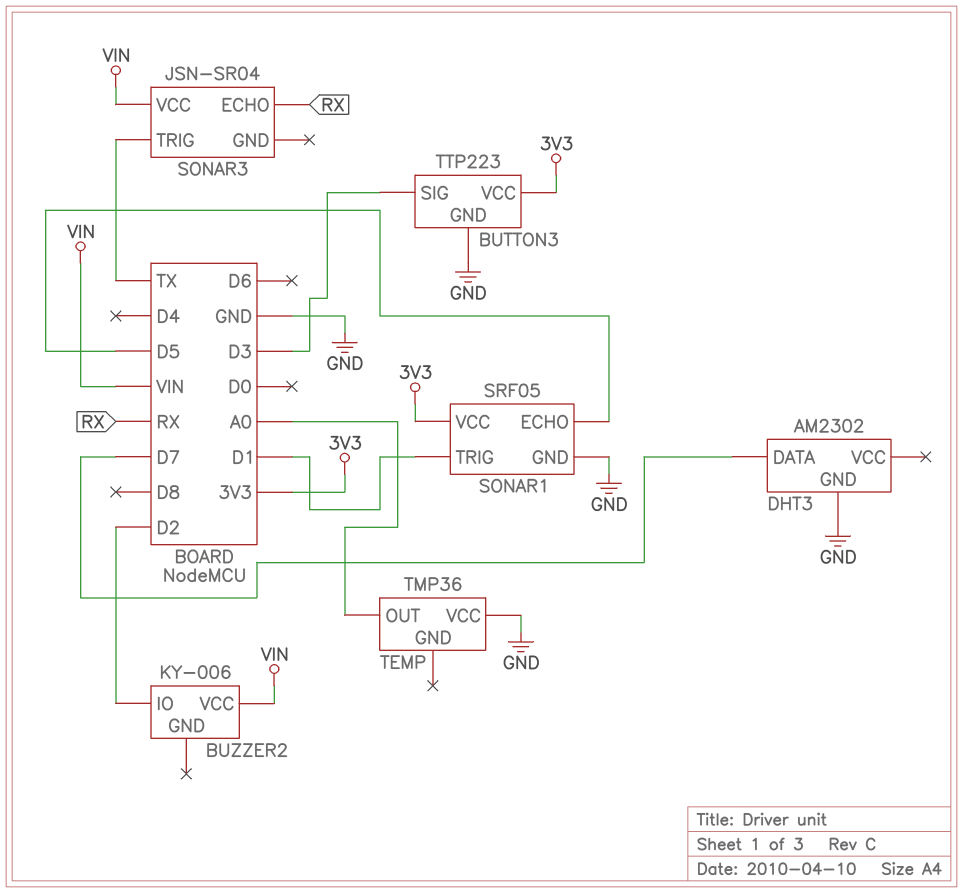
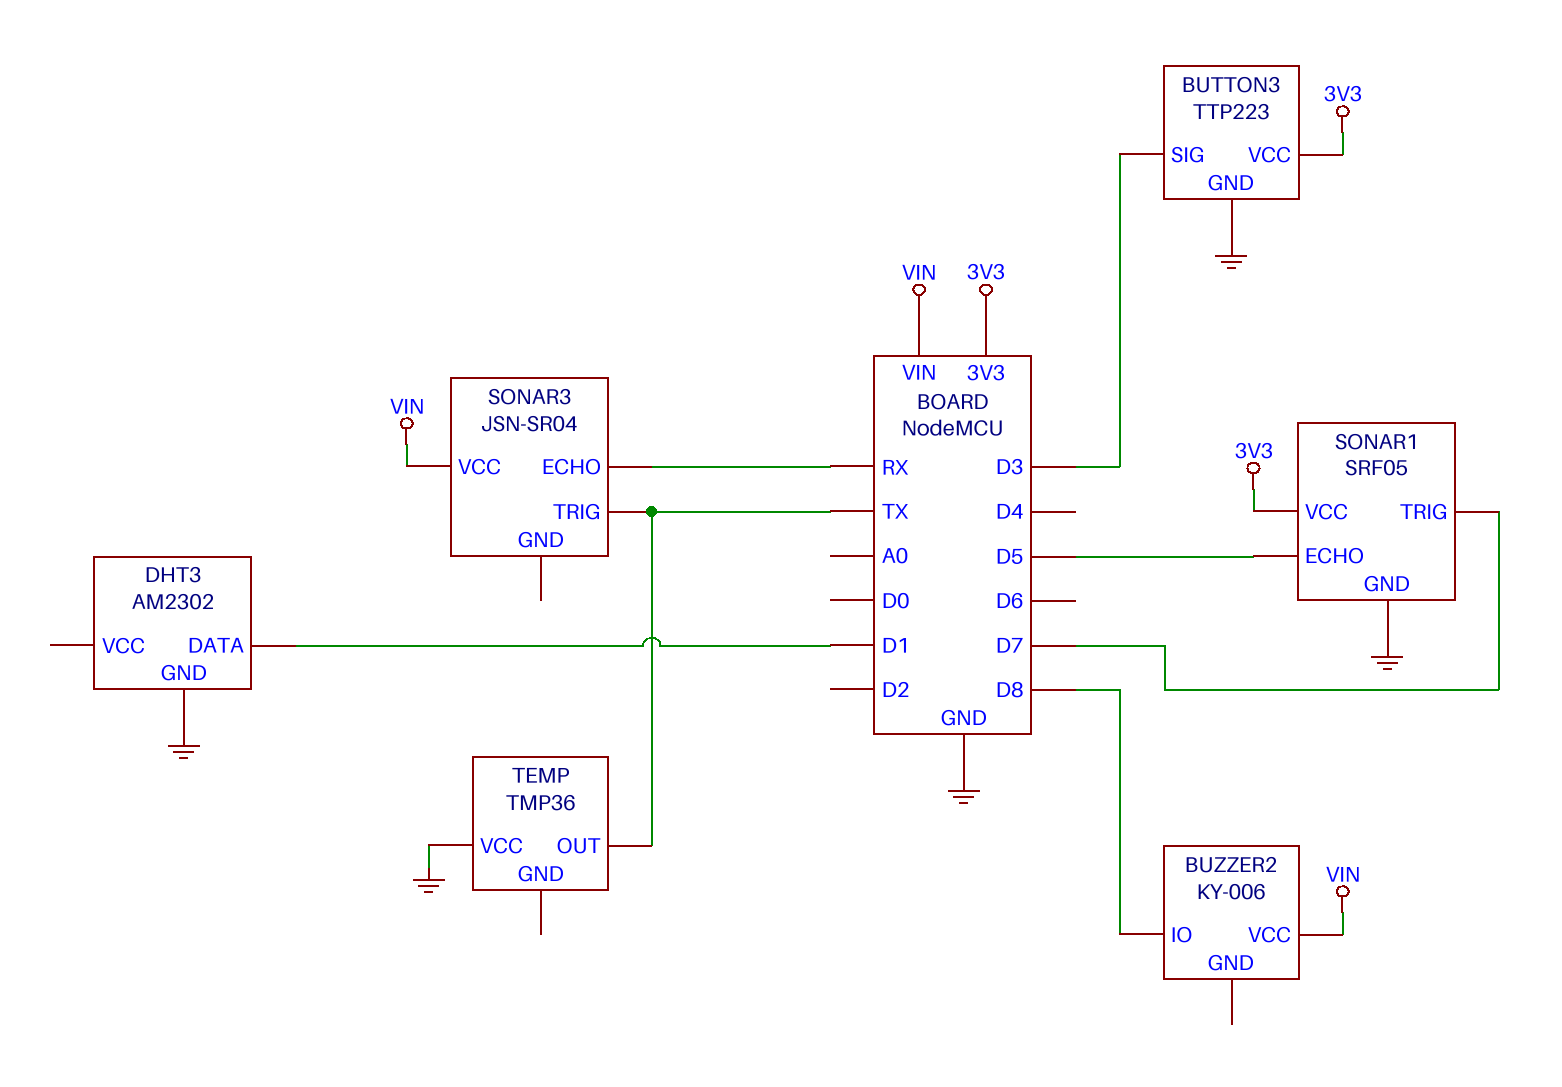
BUZZER2 pin IO: D2 -> D8
DHT3 pin DATA: D7 -> D1
SONAR1 pin TRIG: D1 -> D7
TEMP pin OUT: A0 -> TX

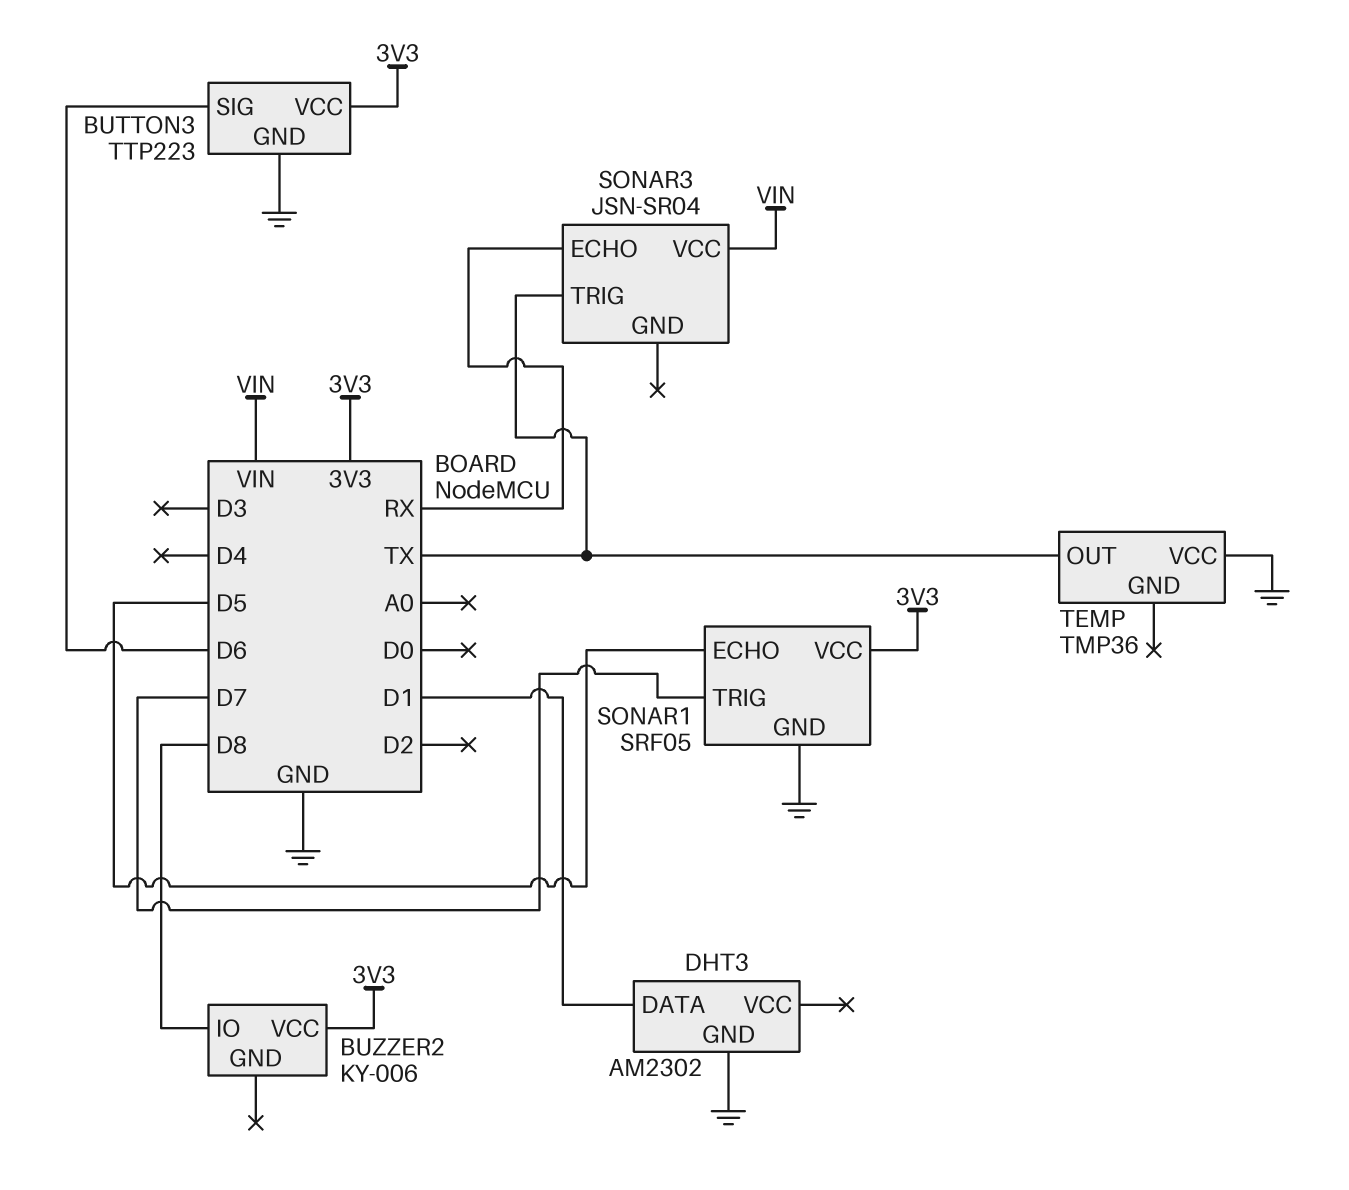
BUTTON3 pin SIG: D3 -> D6
BUZZER2 pin VCC: VIN -> 3V3

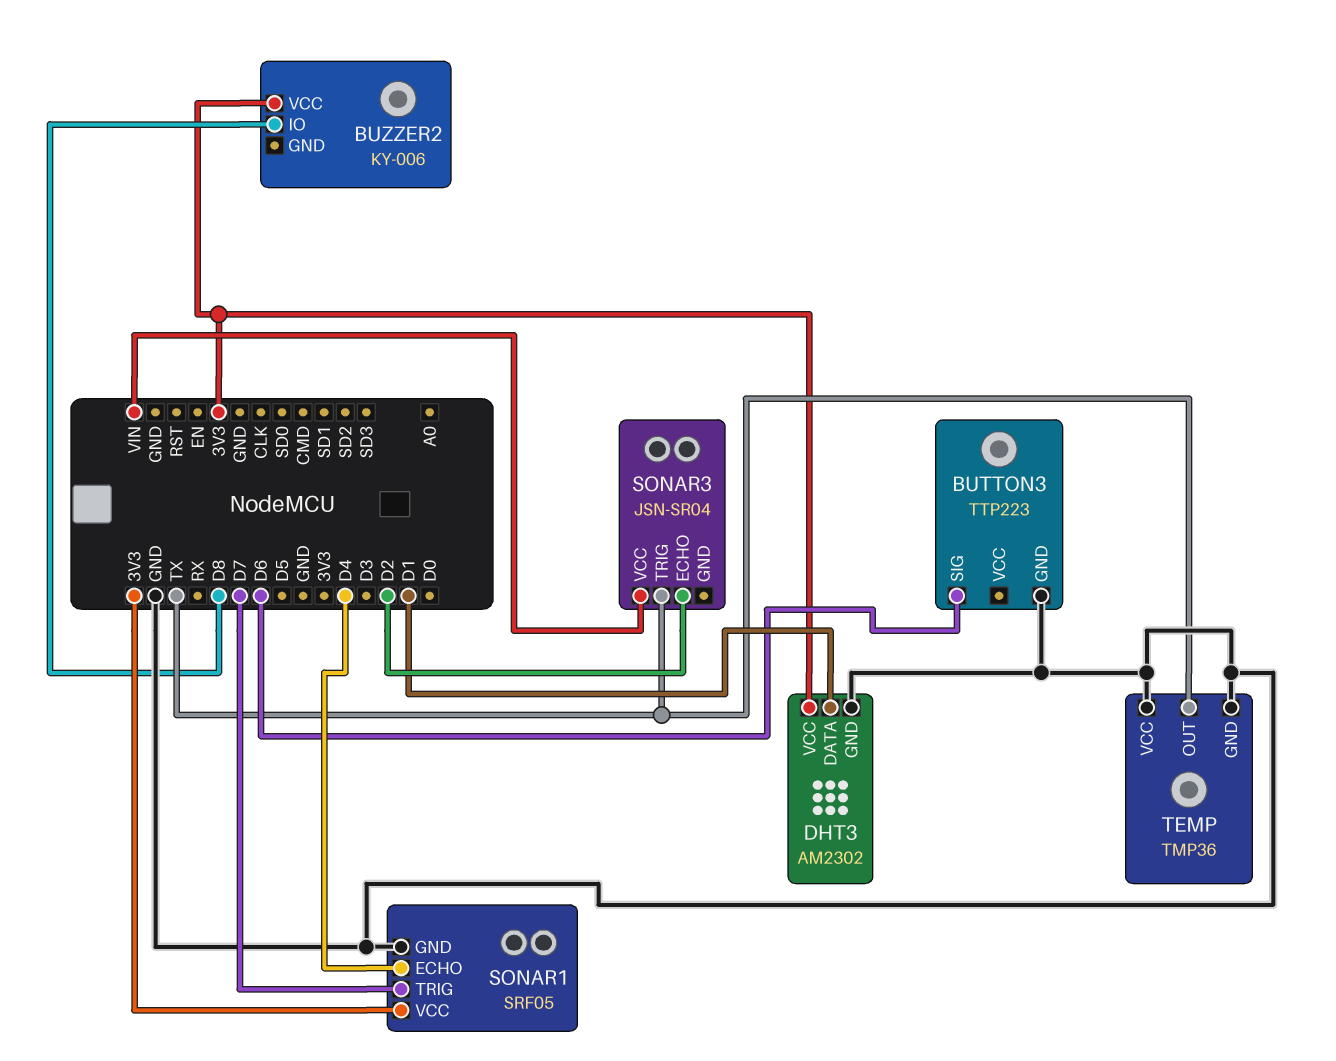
BUTTON3 pin VCC: 3V3 -> none
DHT3 pin VCC: none -> 3V3
SONAR1 pin ECHO: D5 -> D4
SONAR3 pin ECHO: RX -> D2
TEMP pin GND: none -> GND

